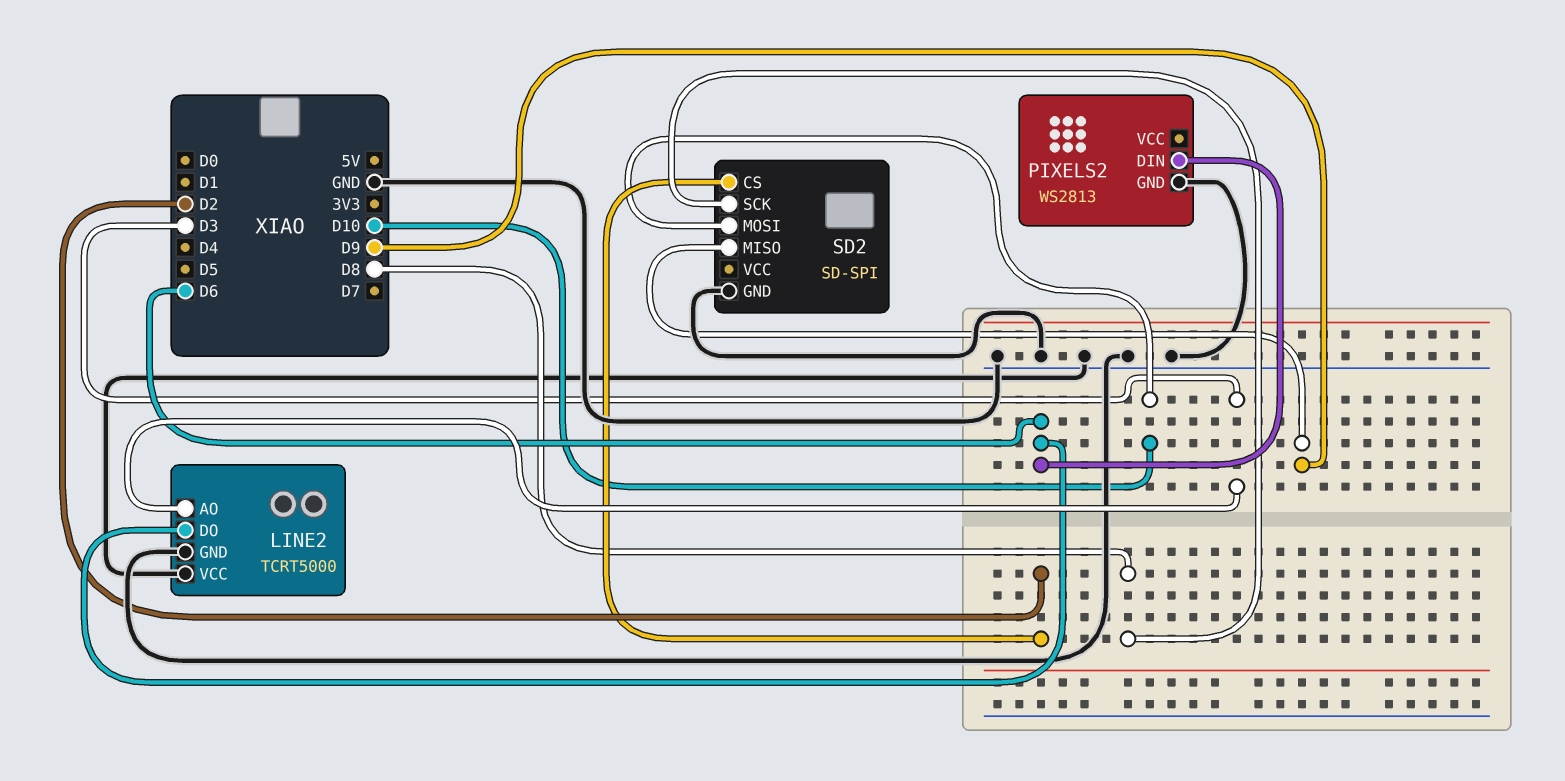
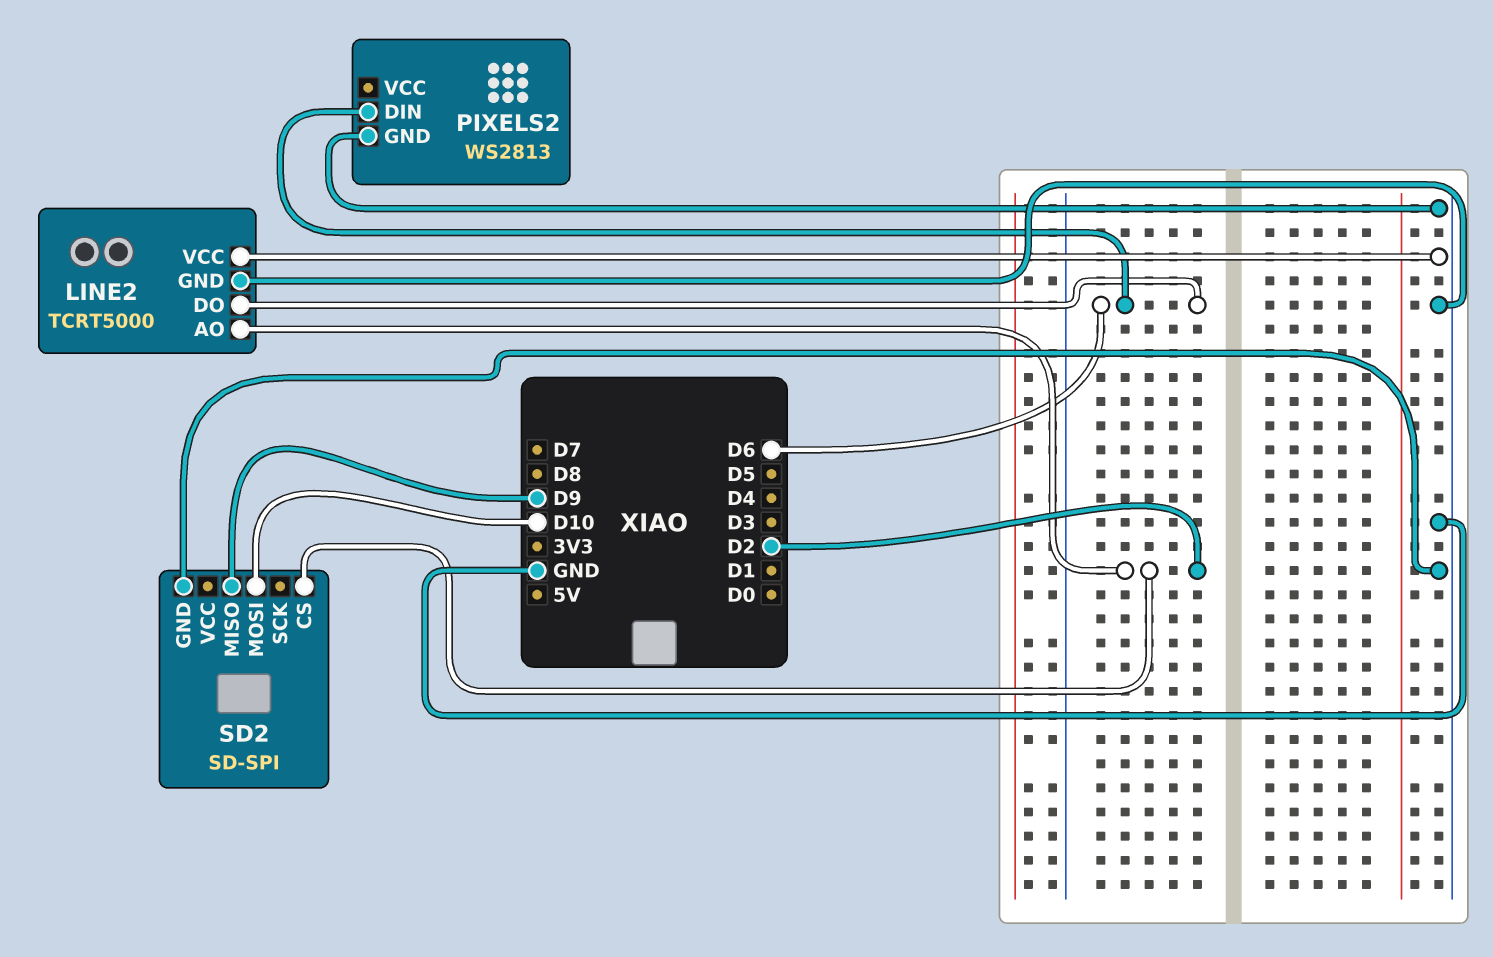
LINE2 pin AO: D3 -> D2
SD2 pin SCK: D8 -> none

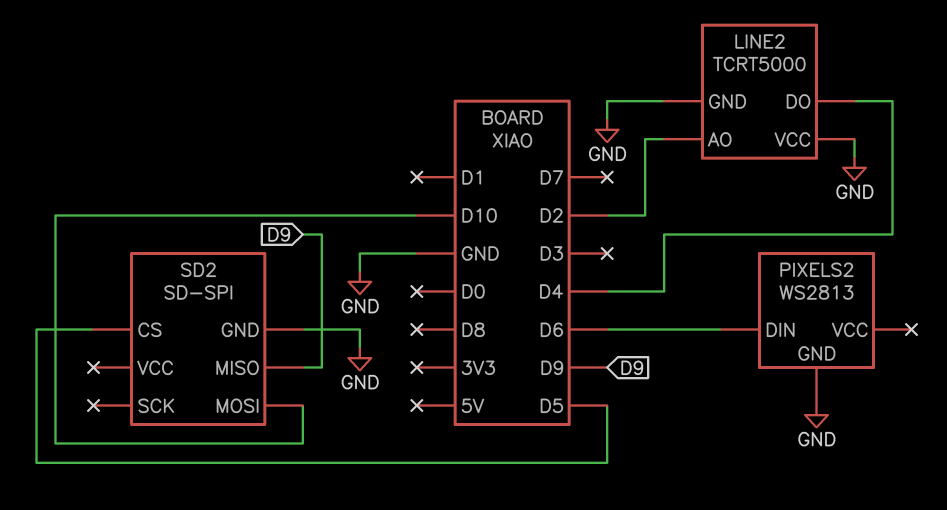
LINE2 pin DO: D6 -> D4
SD2 pin CS: D2 -> D5

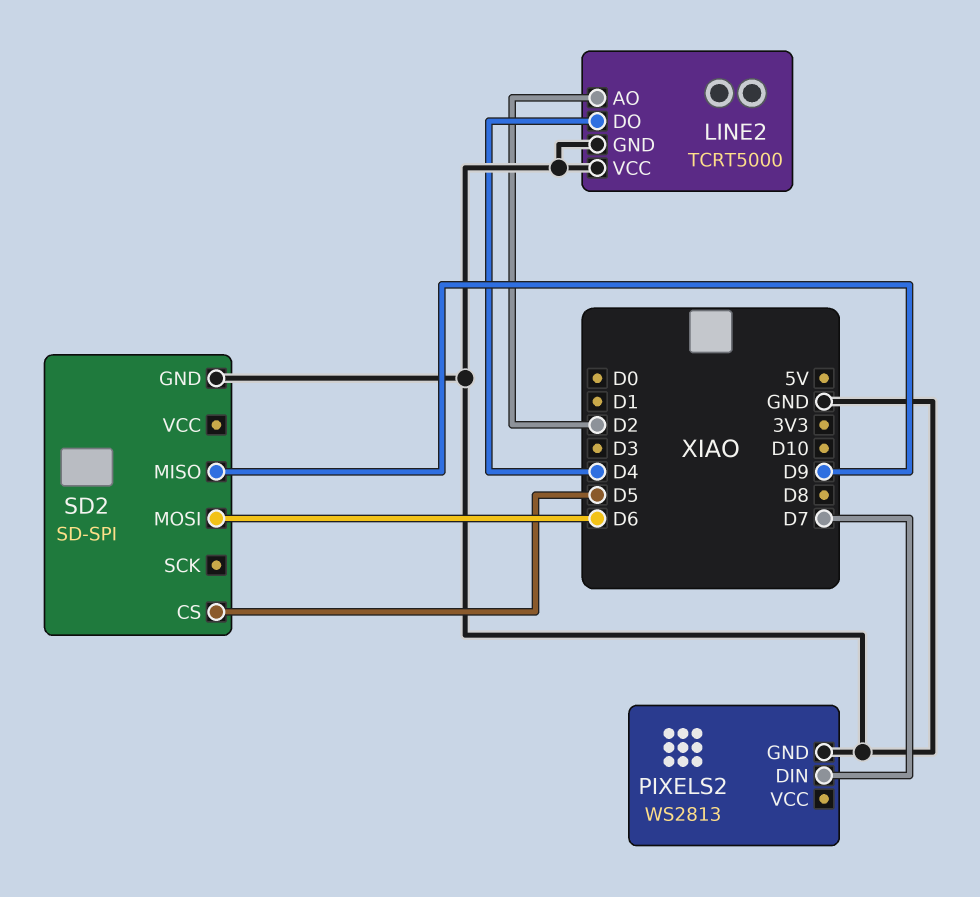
PIXELS2 pin DIN: D6 -> D7
SD2 pin MOSI: D10 -> D6

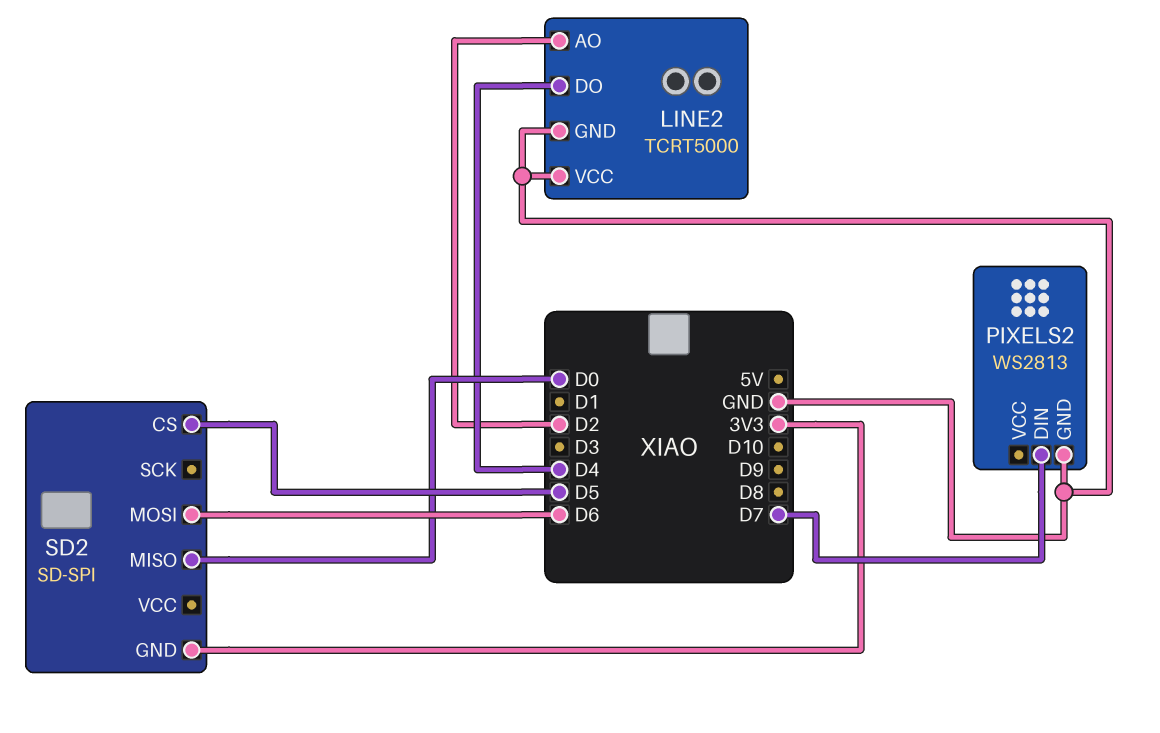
SD2 pin GND: GND -> 3V3
SD2 pin MISO: D9 -> D0

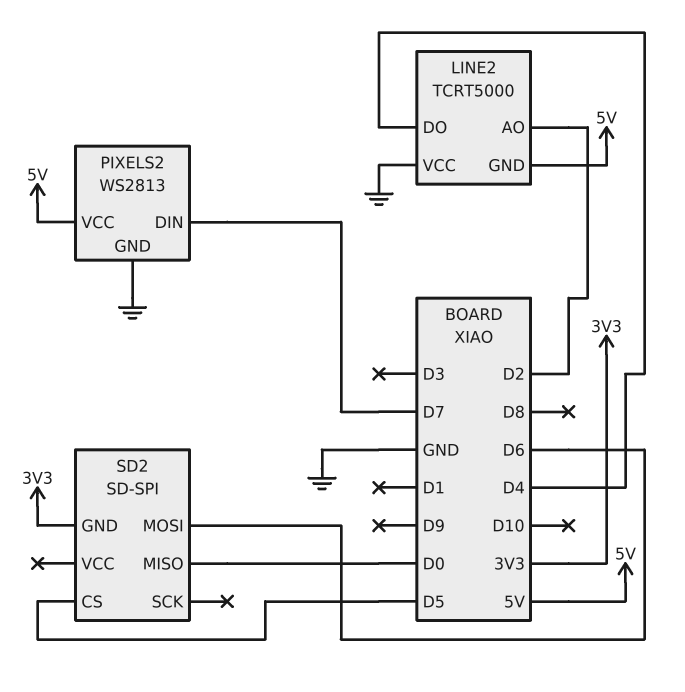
LINE2 pin GND: GND -> 5V
PIXELS2 pin VCC: none -> 5V

